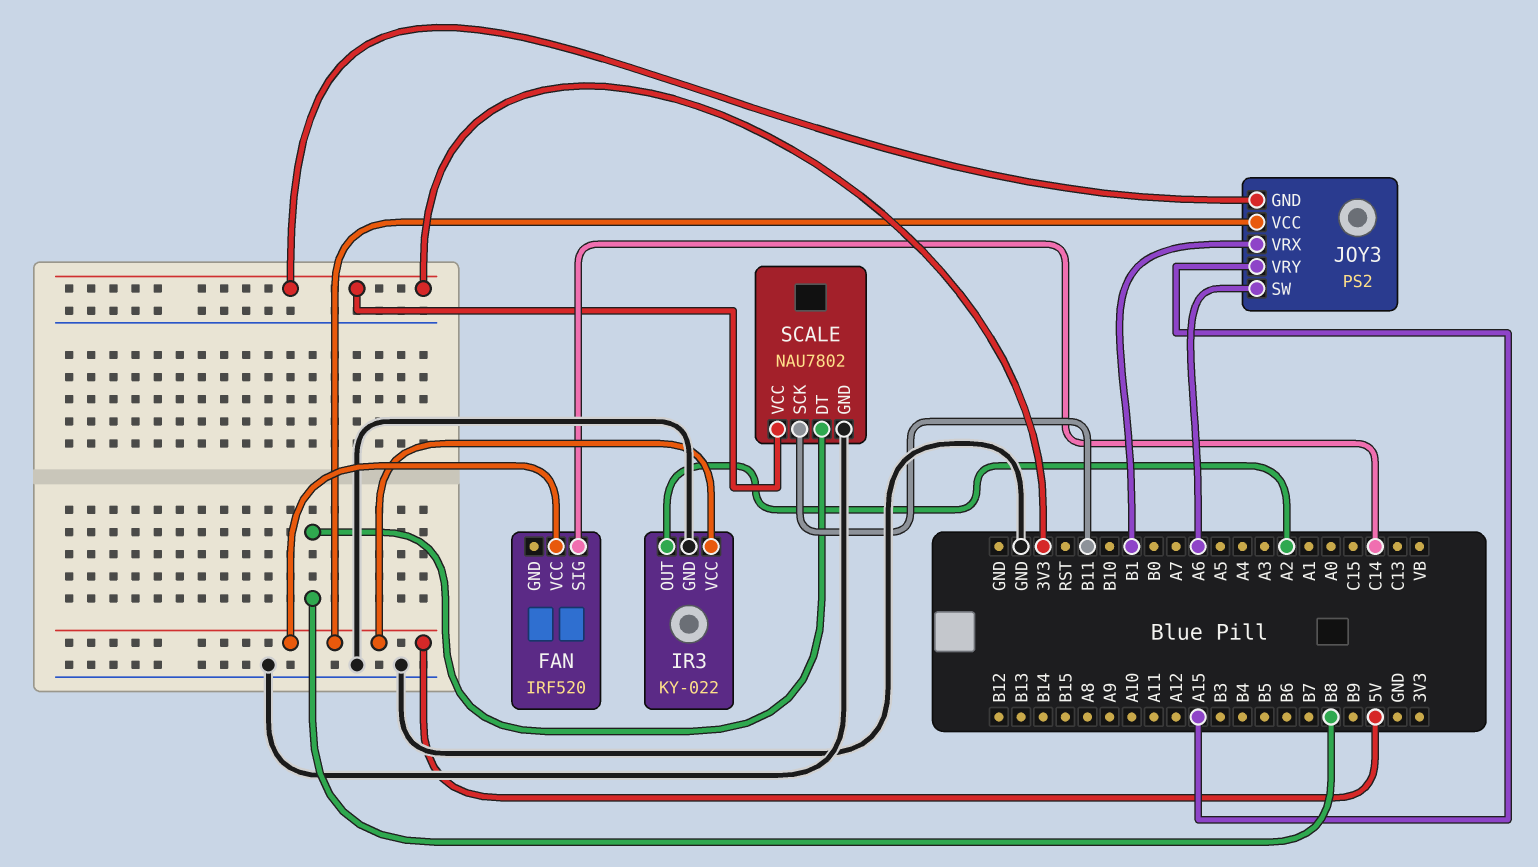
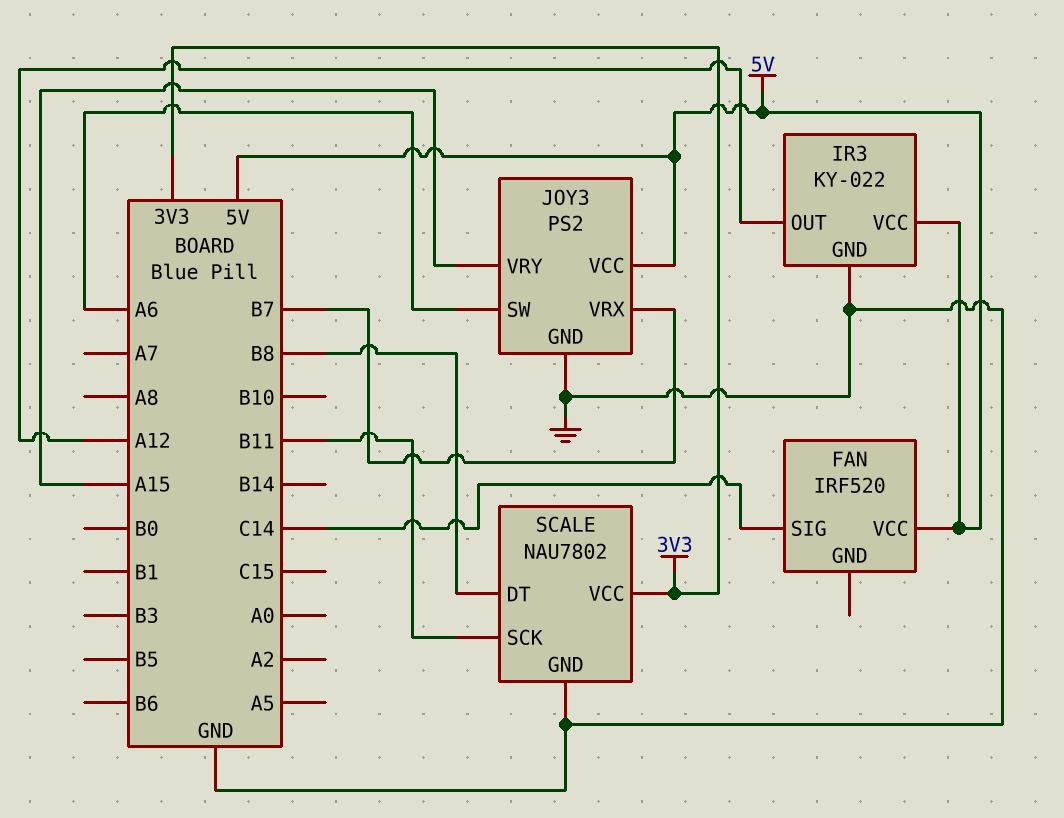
IR3 pin OUT: A2 -> A12
JOY3 pin GND: 3V3 -> GND
JOY3 pin VRX: B1 -> B7

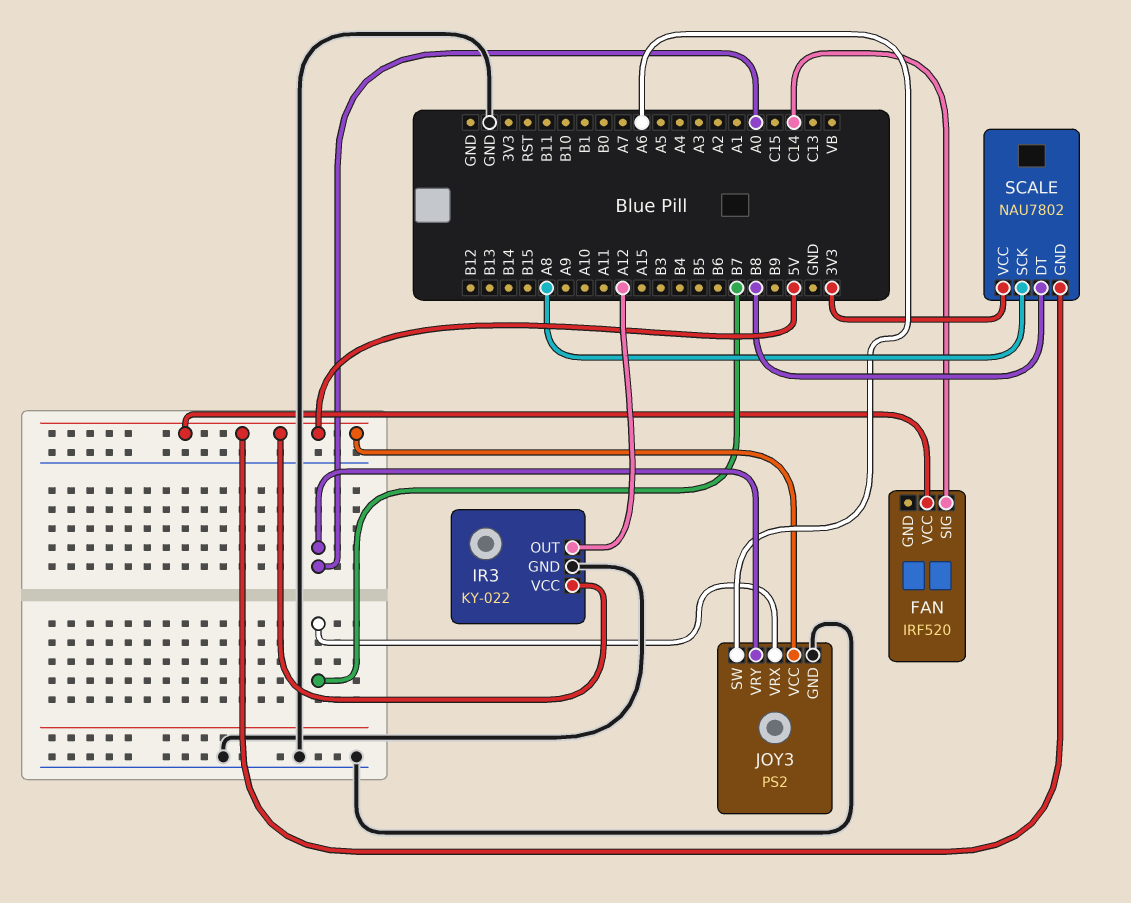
JOY3 pin VRY: A15 -> A0
SCALE pin GND: GND -> 5V
SCALE pin SCK: B11 -> A8

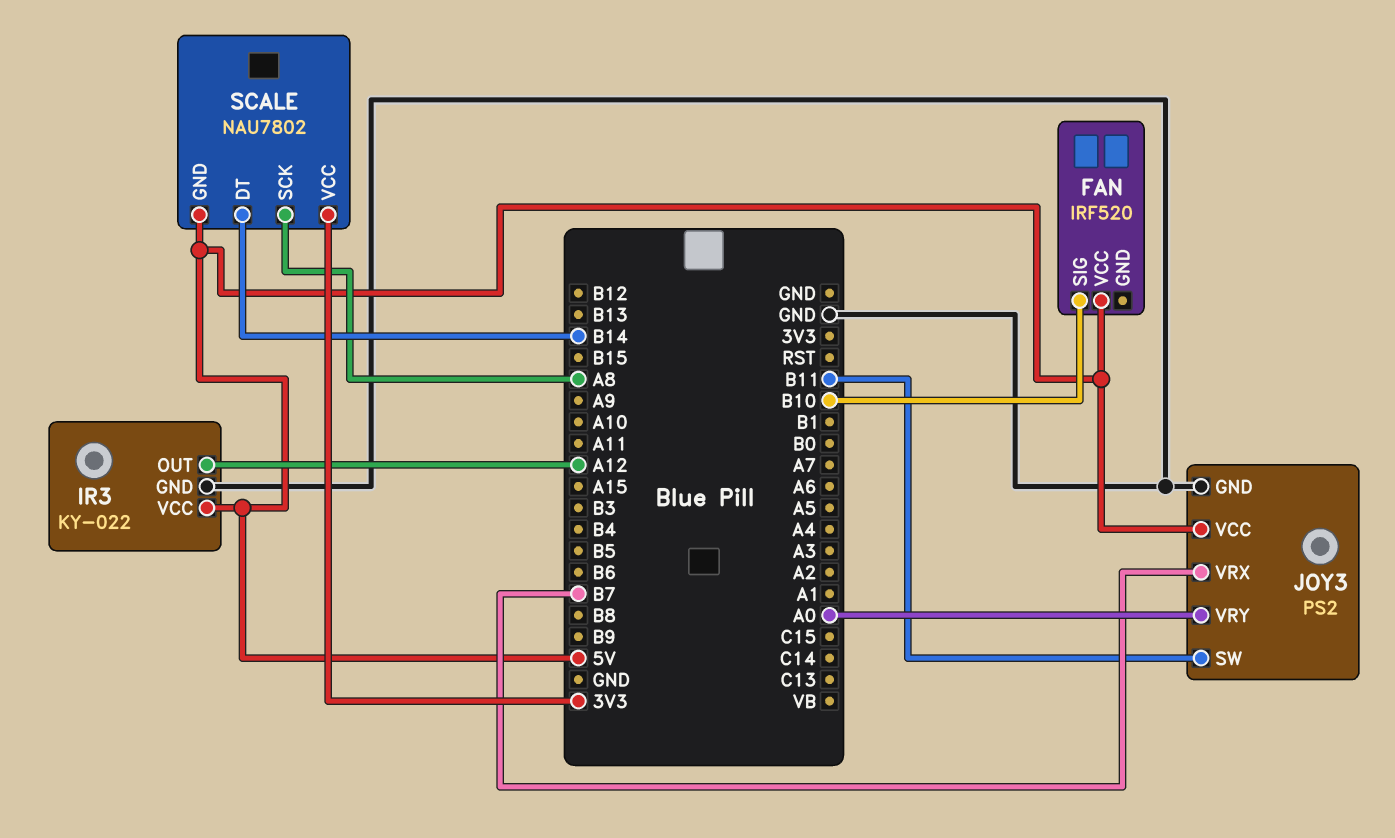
FAN pin SIG: C14 -> B10
JOY3 pin SW: A6 -> B11
SCALE pin DT: B8 -> B14

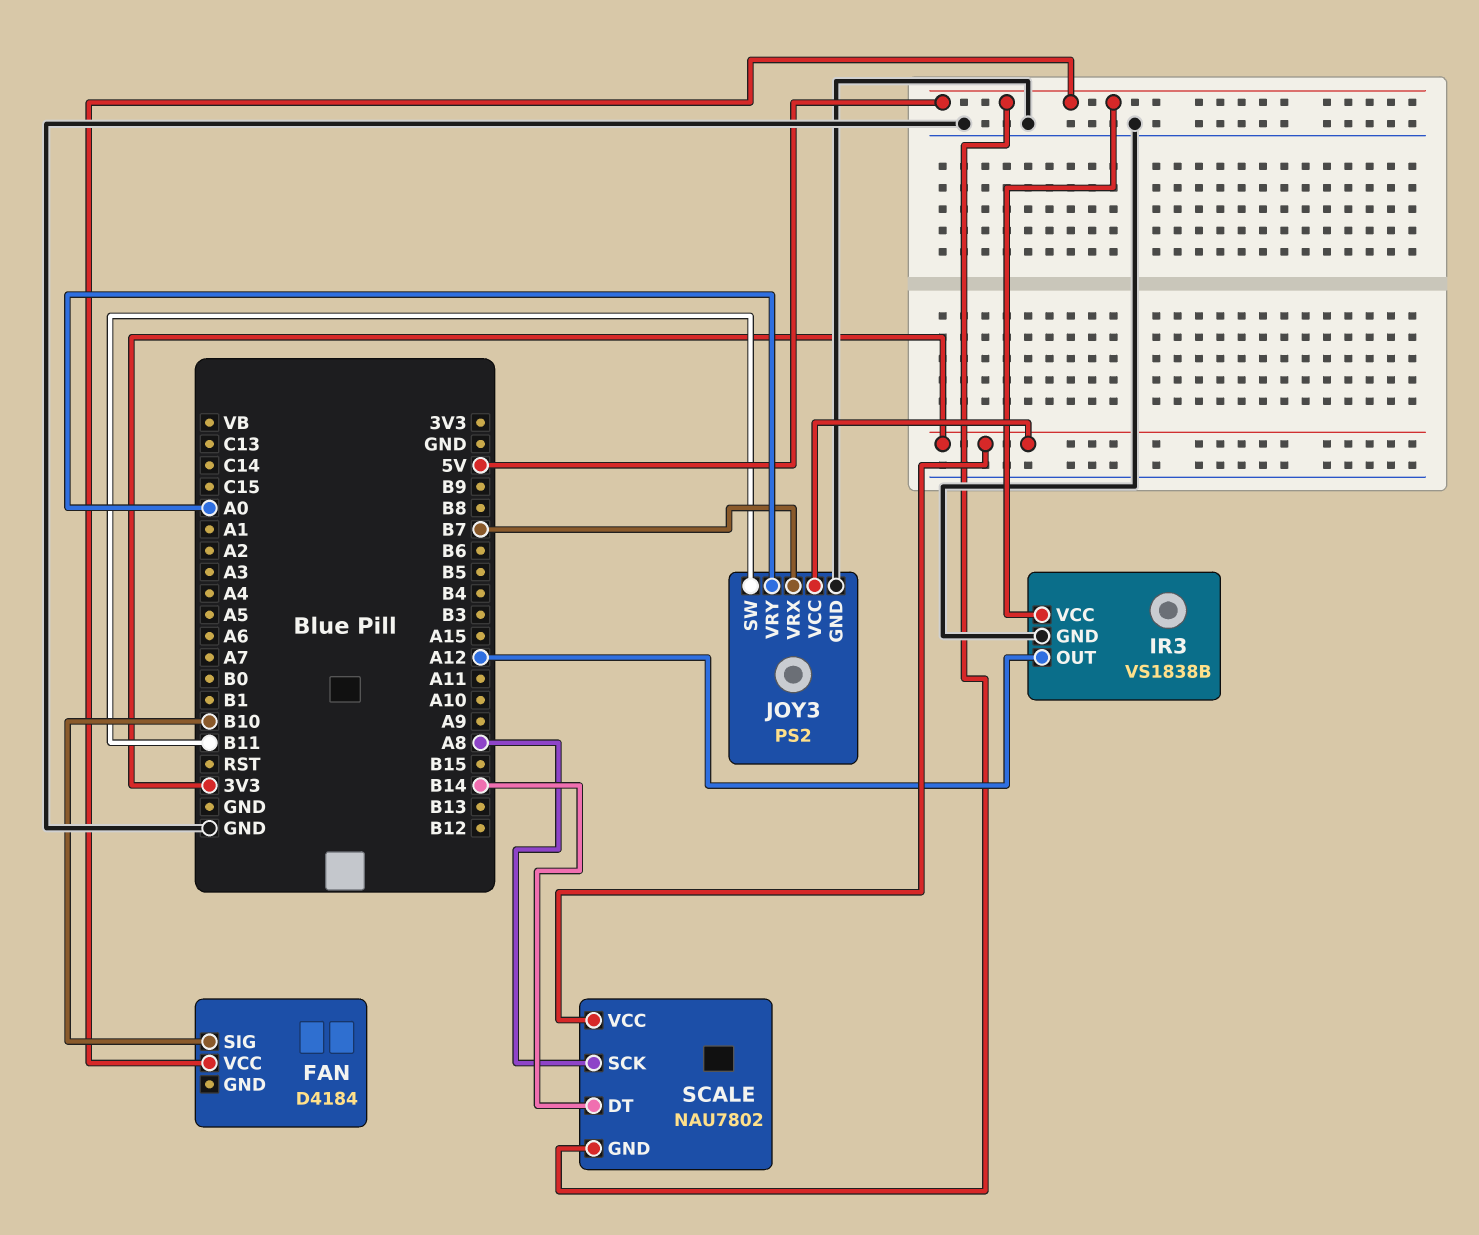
FAN: IRF520 -> D4184
IR3: KY-022 -> VS1838B
JOY3 pin VCC: 5V -> 3V3

